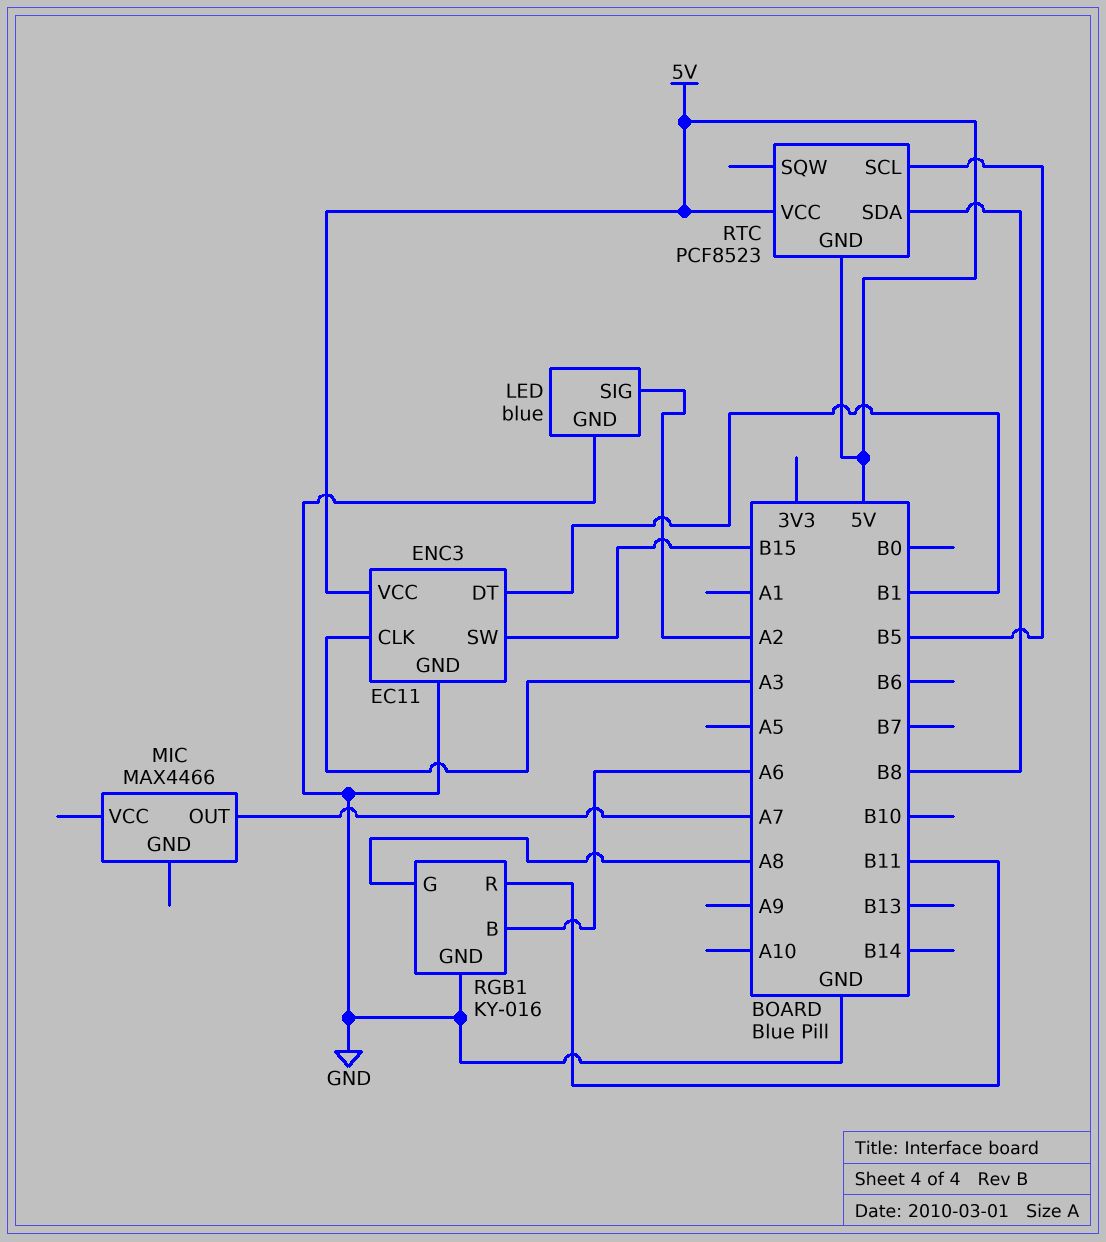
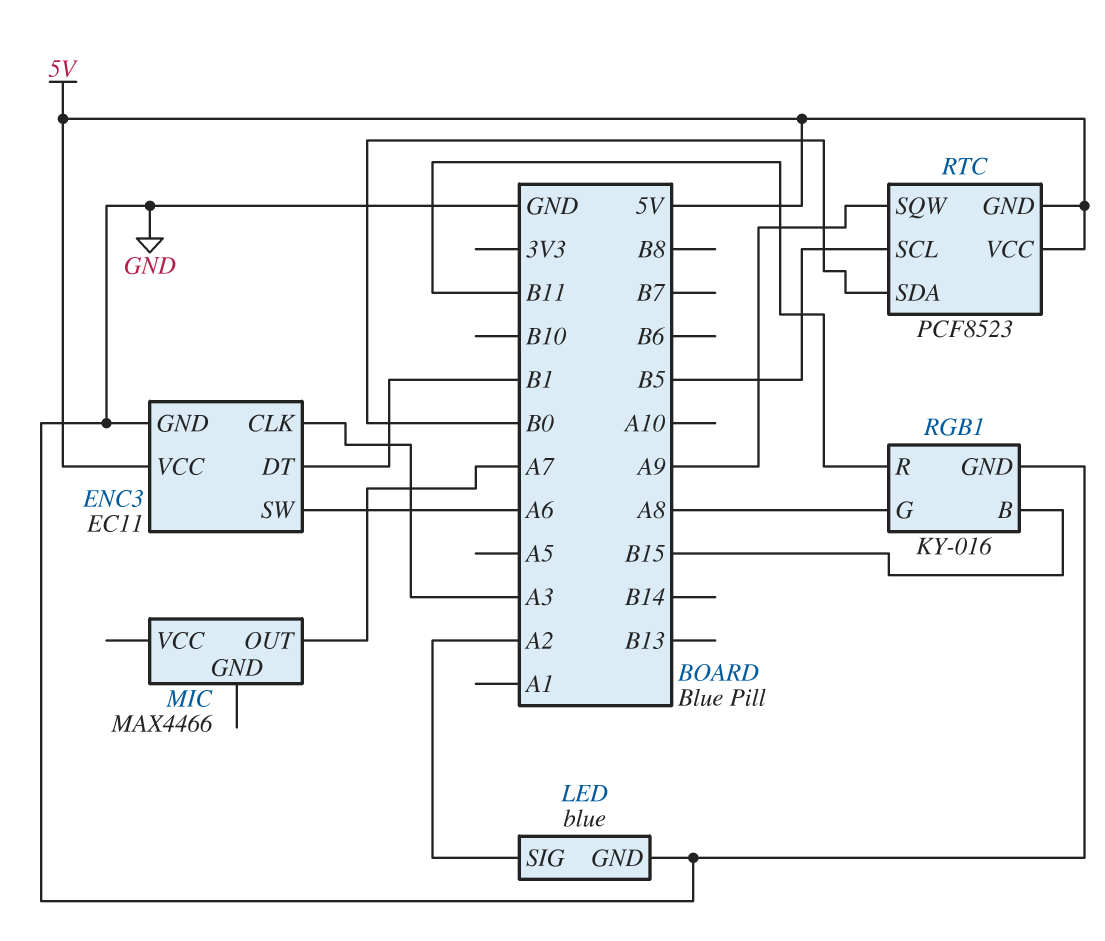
ENC3 pin SW: B15 -> A6
RGB1 pin B: A6 -> B15
RTC pin SDA: B8 -> B0
RTC pin SQW: none -> A9

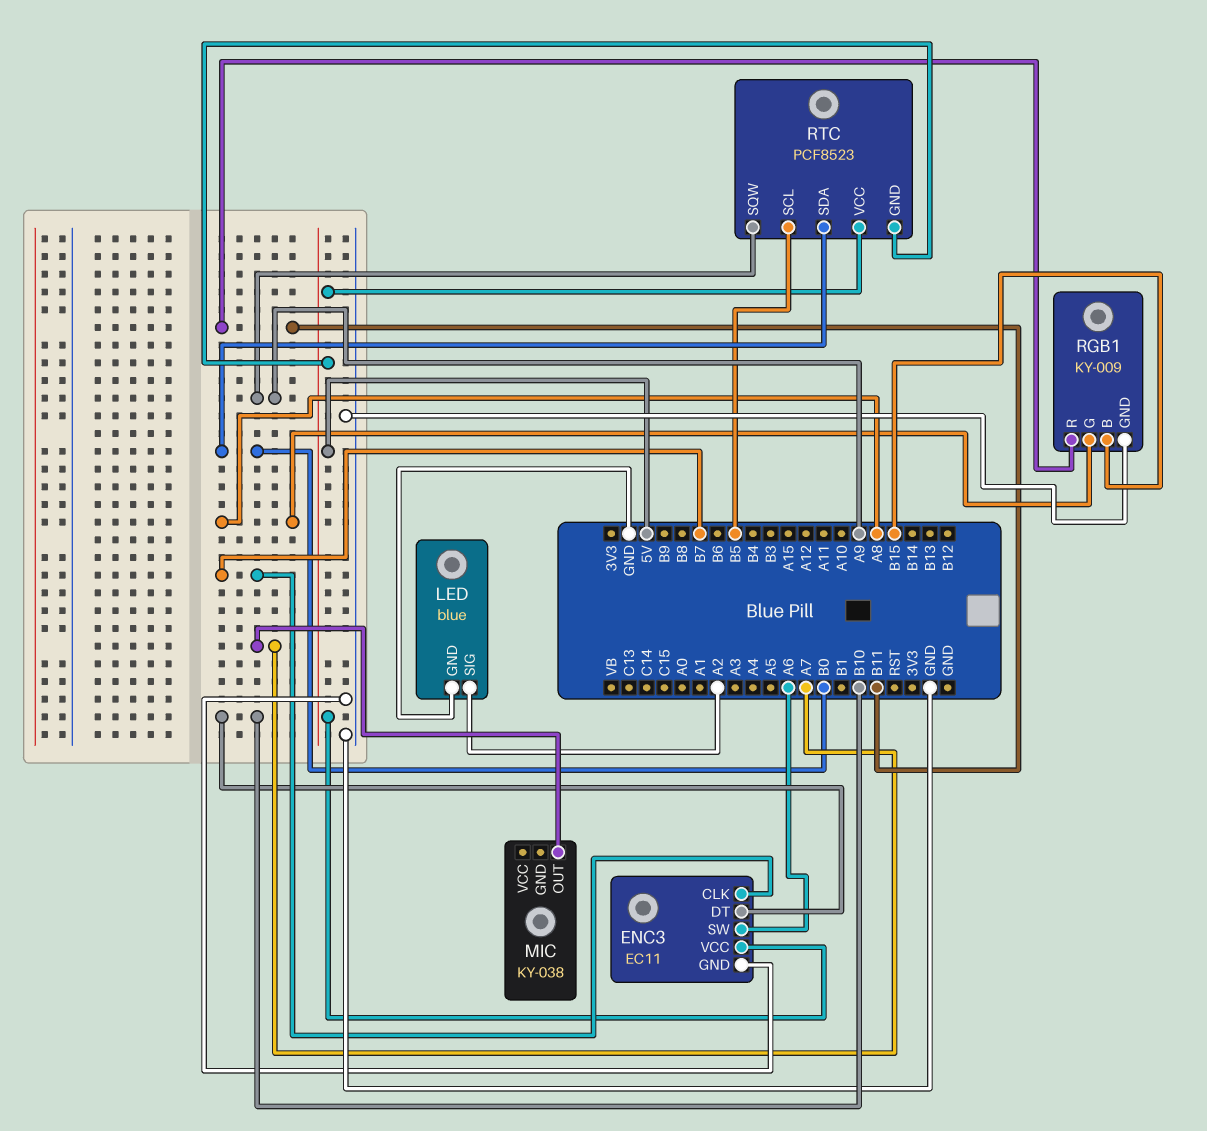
ENC3 pin CLK: A3 -> B7
ENC3 pin DT: B1 -> B10
MIC: MAX4466 -> KY-038
RGB1: KY-016 -> KY-009

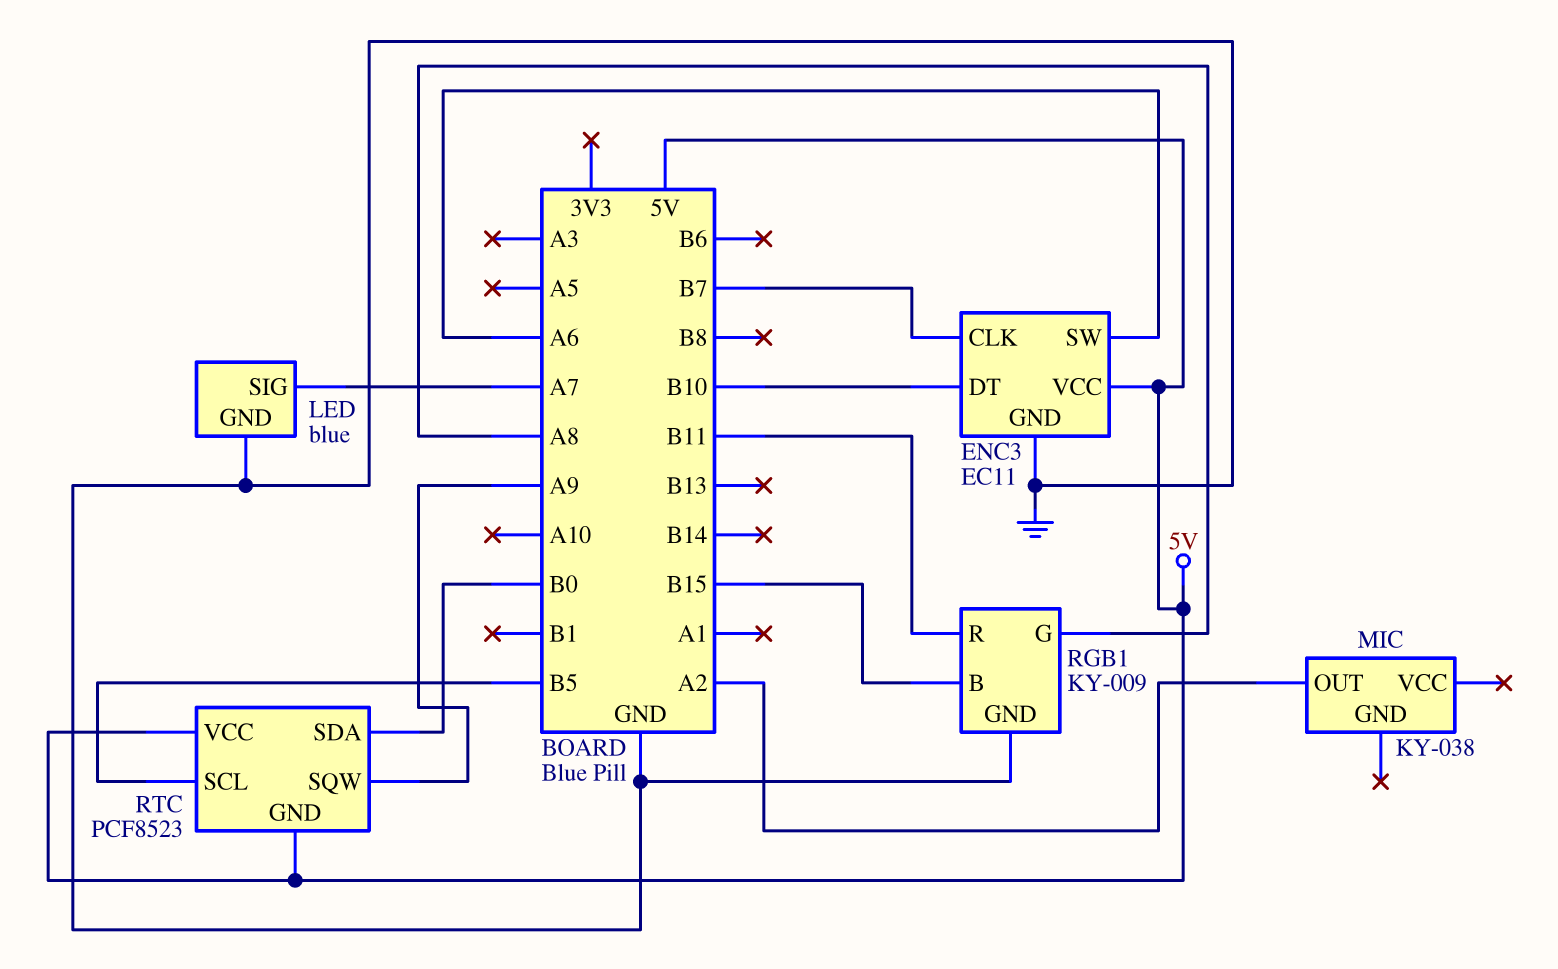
LED pin SIG: A2 -> A7
MIC pin OUT: A7 -> A2

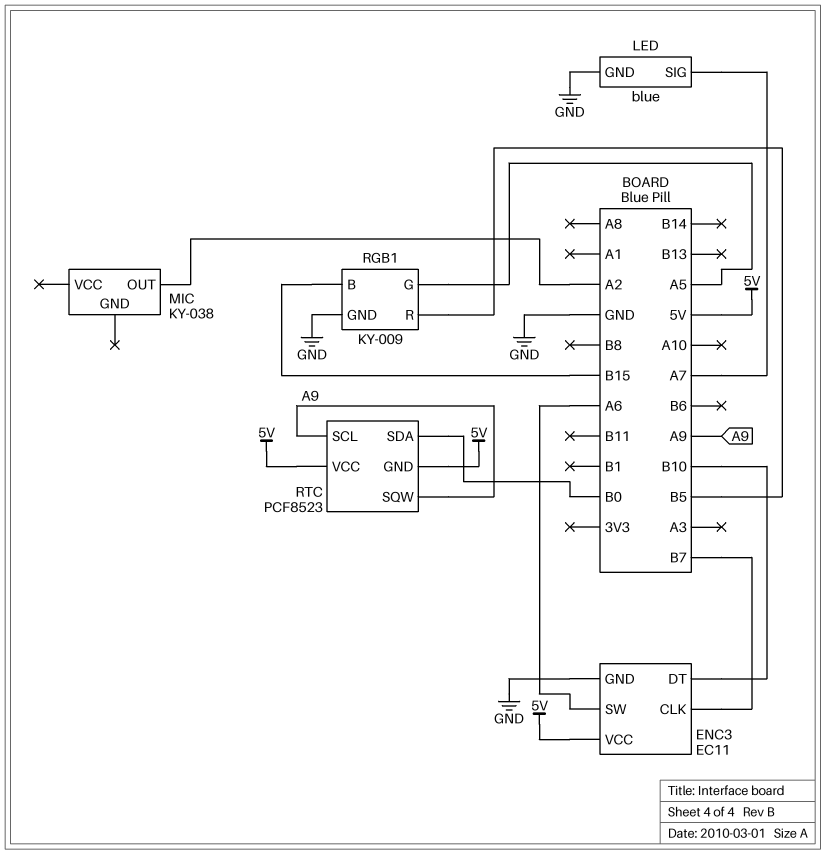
RGB1 pin G: A8 -> A5
RGB1 pin R: B11 -> B5
RTC pin SCL: B5 -> A9

